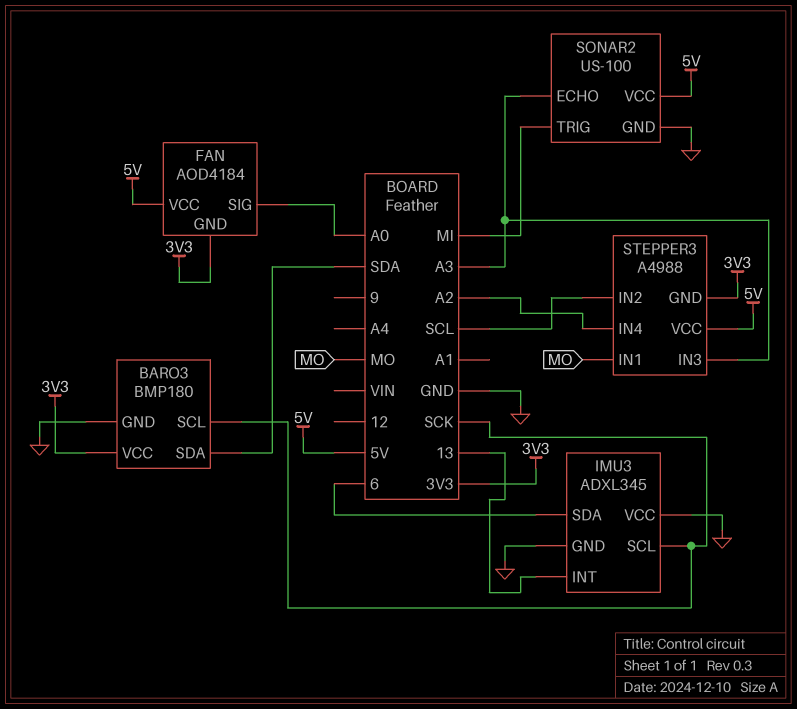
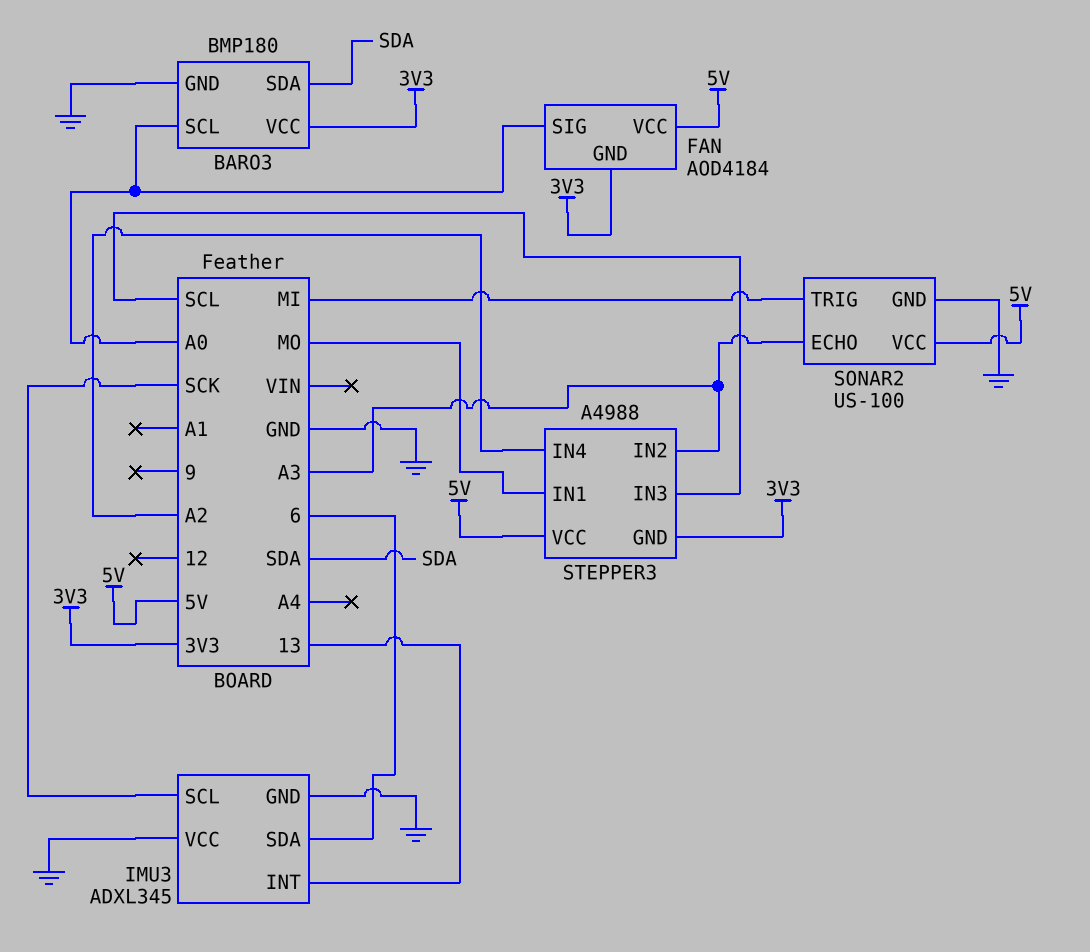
BARO3 pin SCL: SCK -> A0
STEPPER3 pin IN2: SCL -> A3
STEPPER3 pin IN3: A3 -> SCL

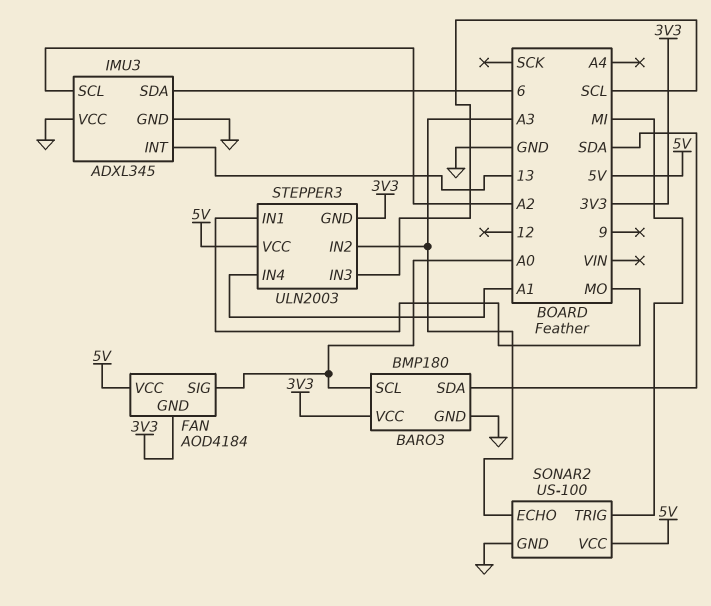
IMU3 pin SCL: SCK -> A2
STEPPER3: A4988 -> ULN2003
STEPPER3 pin IN4: A2 -> A1

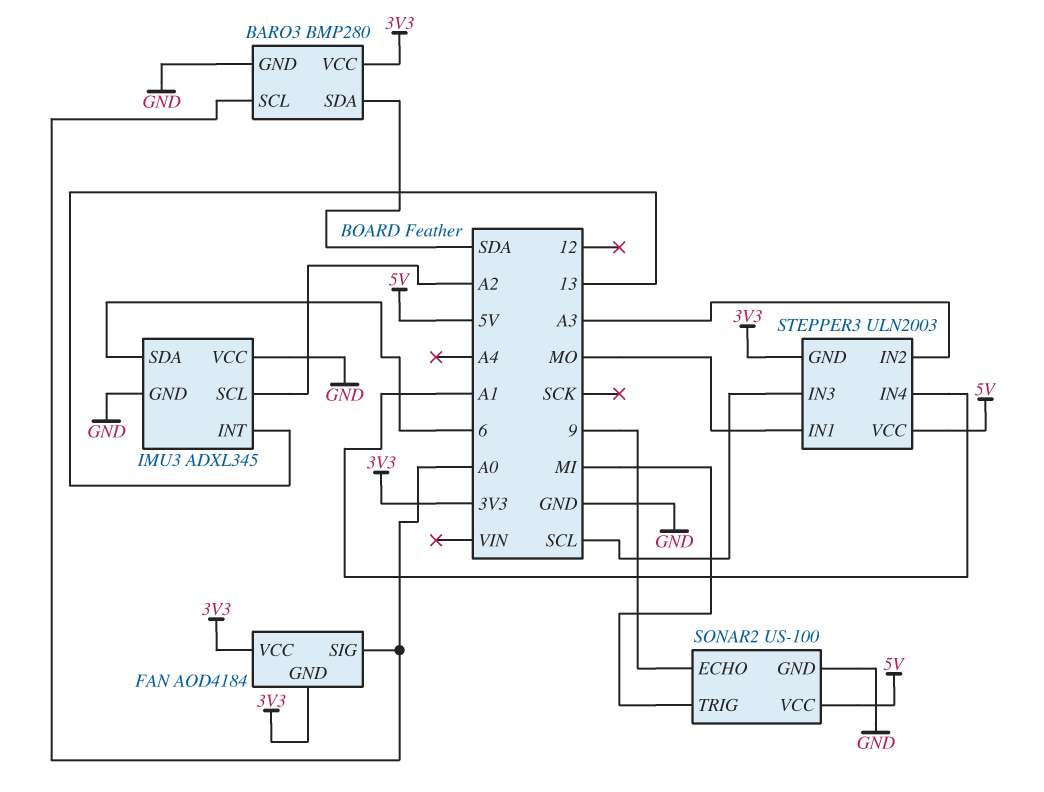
BARO3: BMP180 -> BMP280
FAN pin VCC: 5V -> 3V3
SONAR2 pin ECHO: A3 -> 9

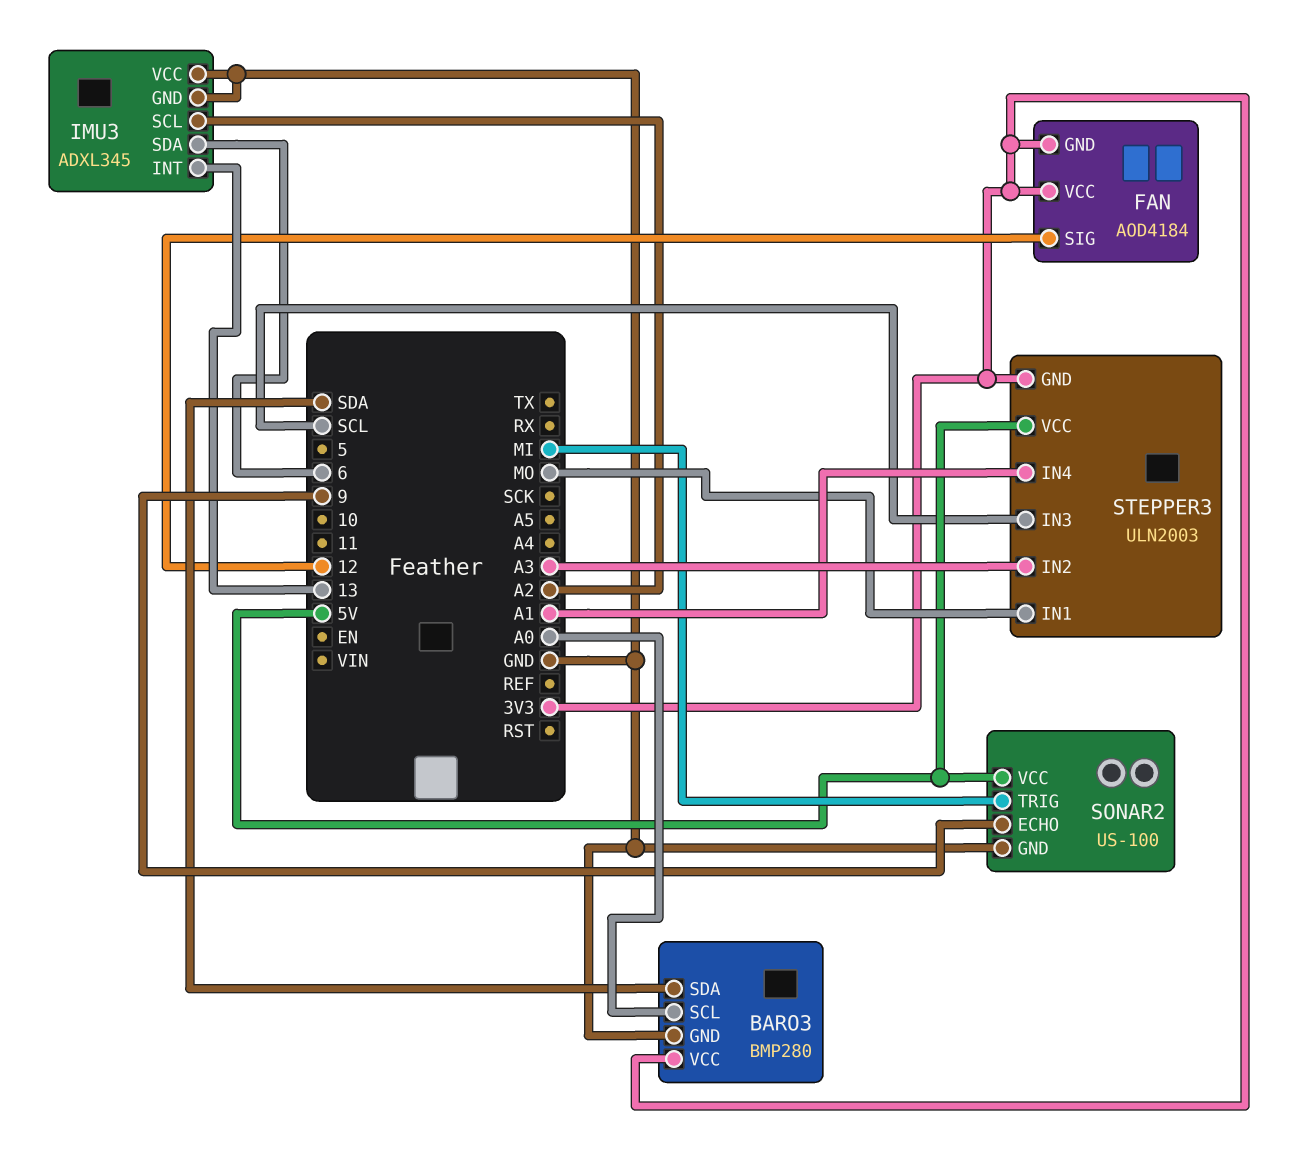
FAN pin SIG: A0 -> 12

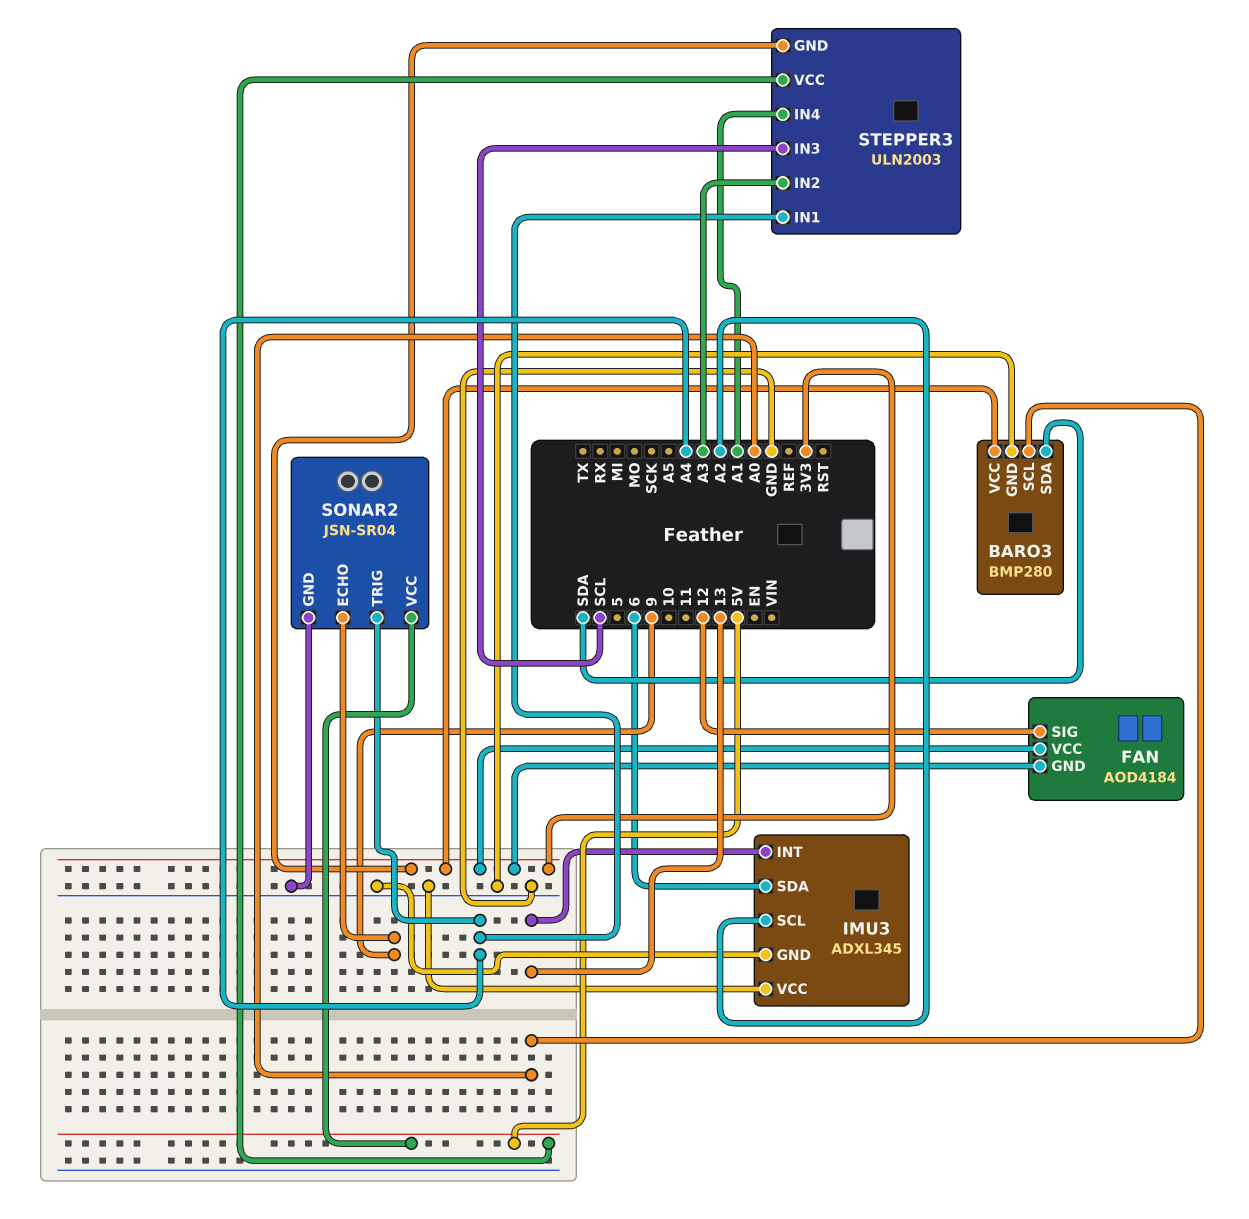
SONAR2: US-100 -> JSN-SR04
SONAR2 pin TRIG: MI -> A4
STEPPER3 pin IN1: MO -> A4

